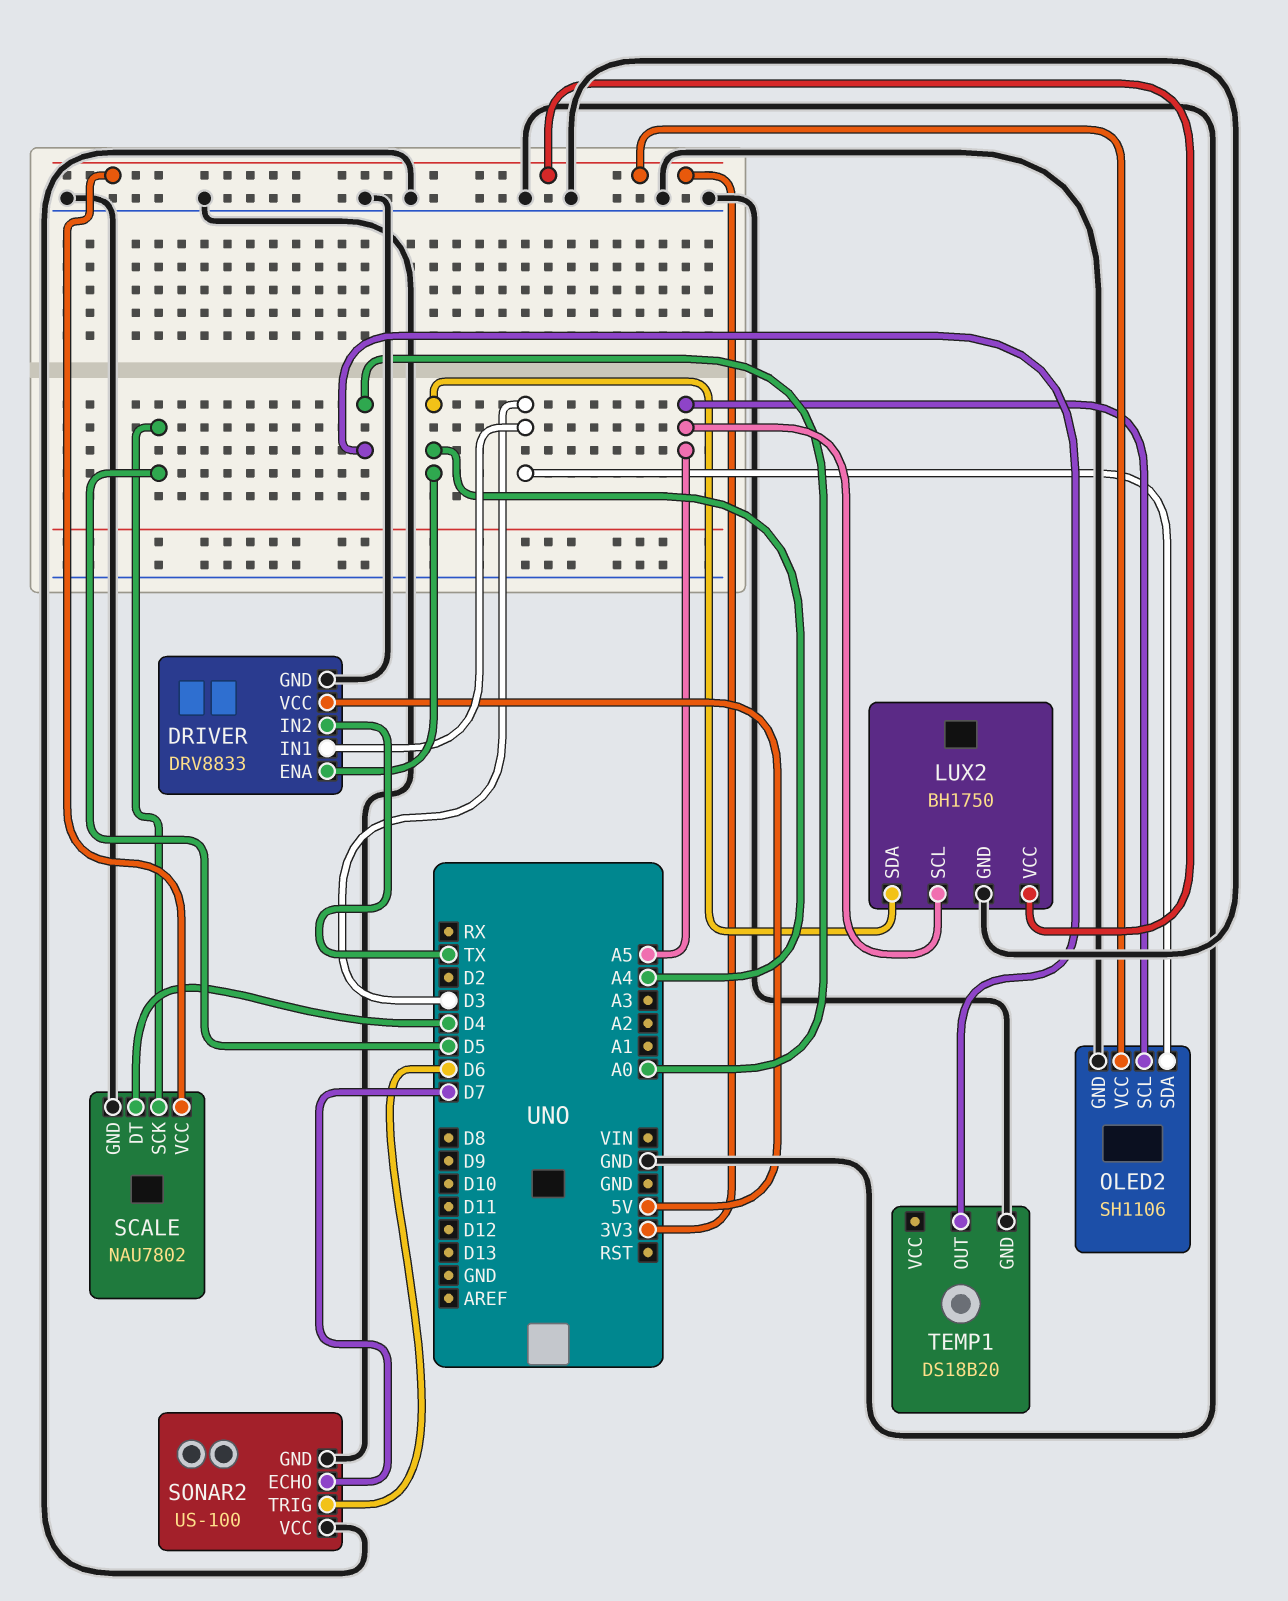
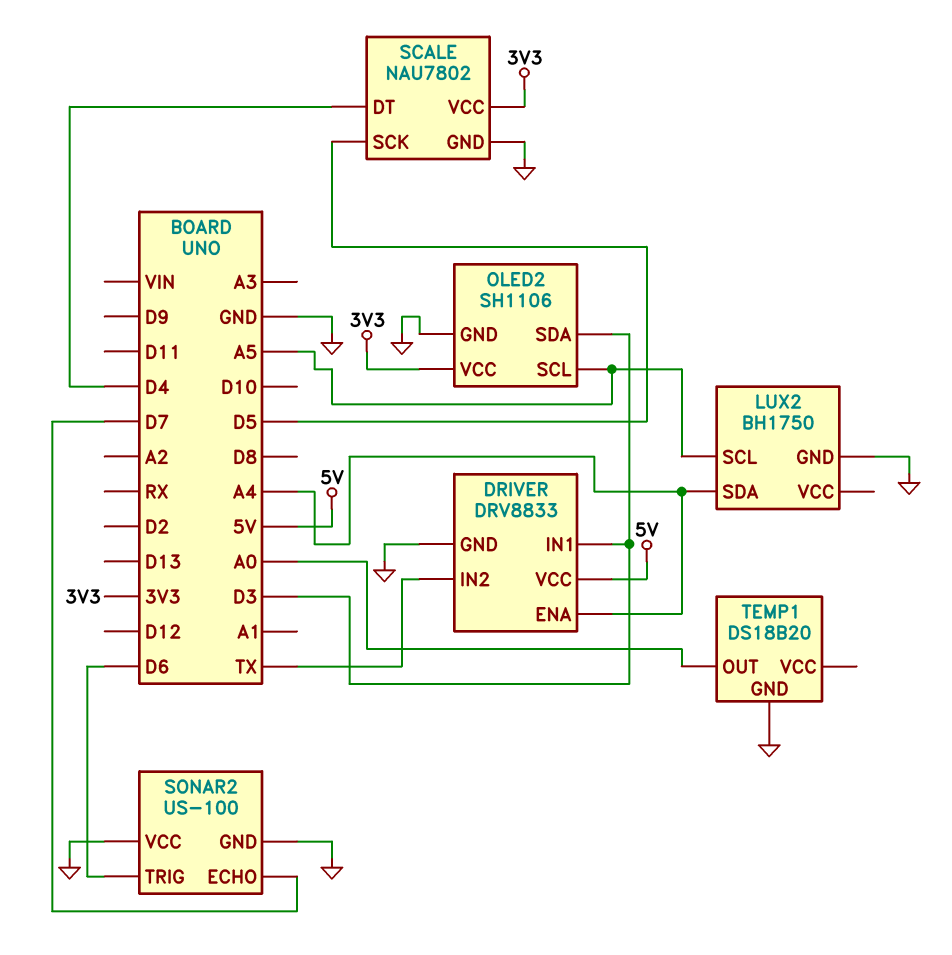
LUX2 pin VCC: 3V3 -> none

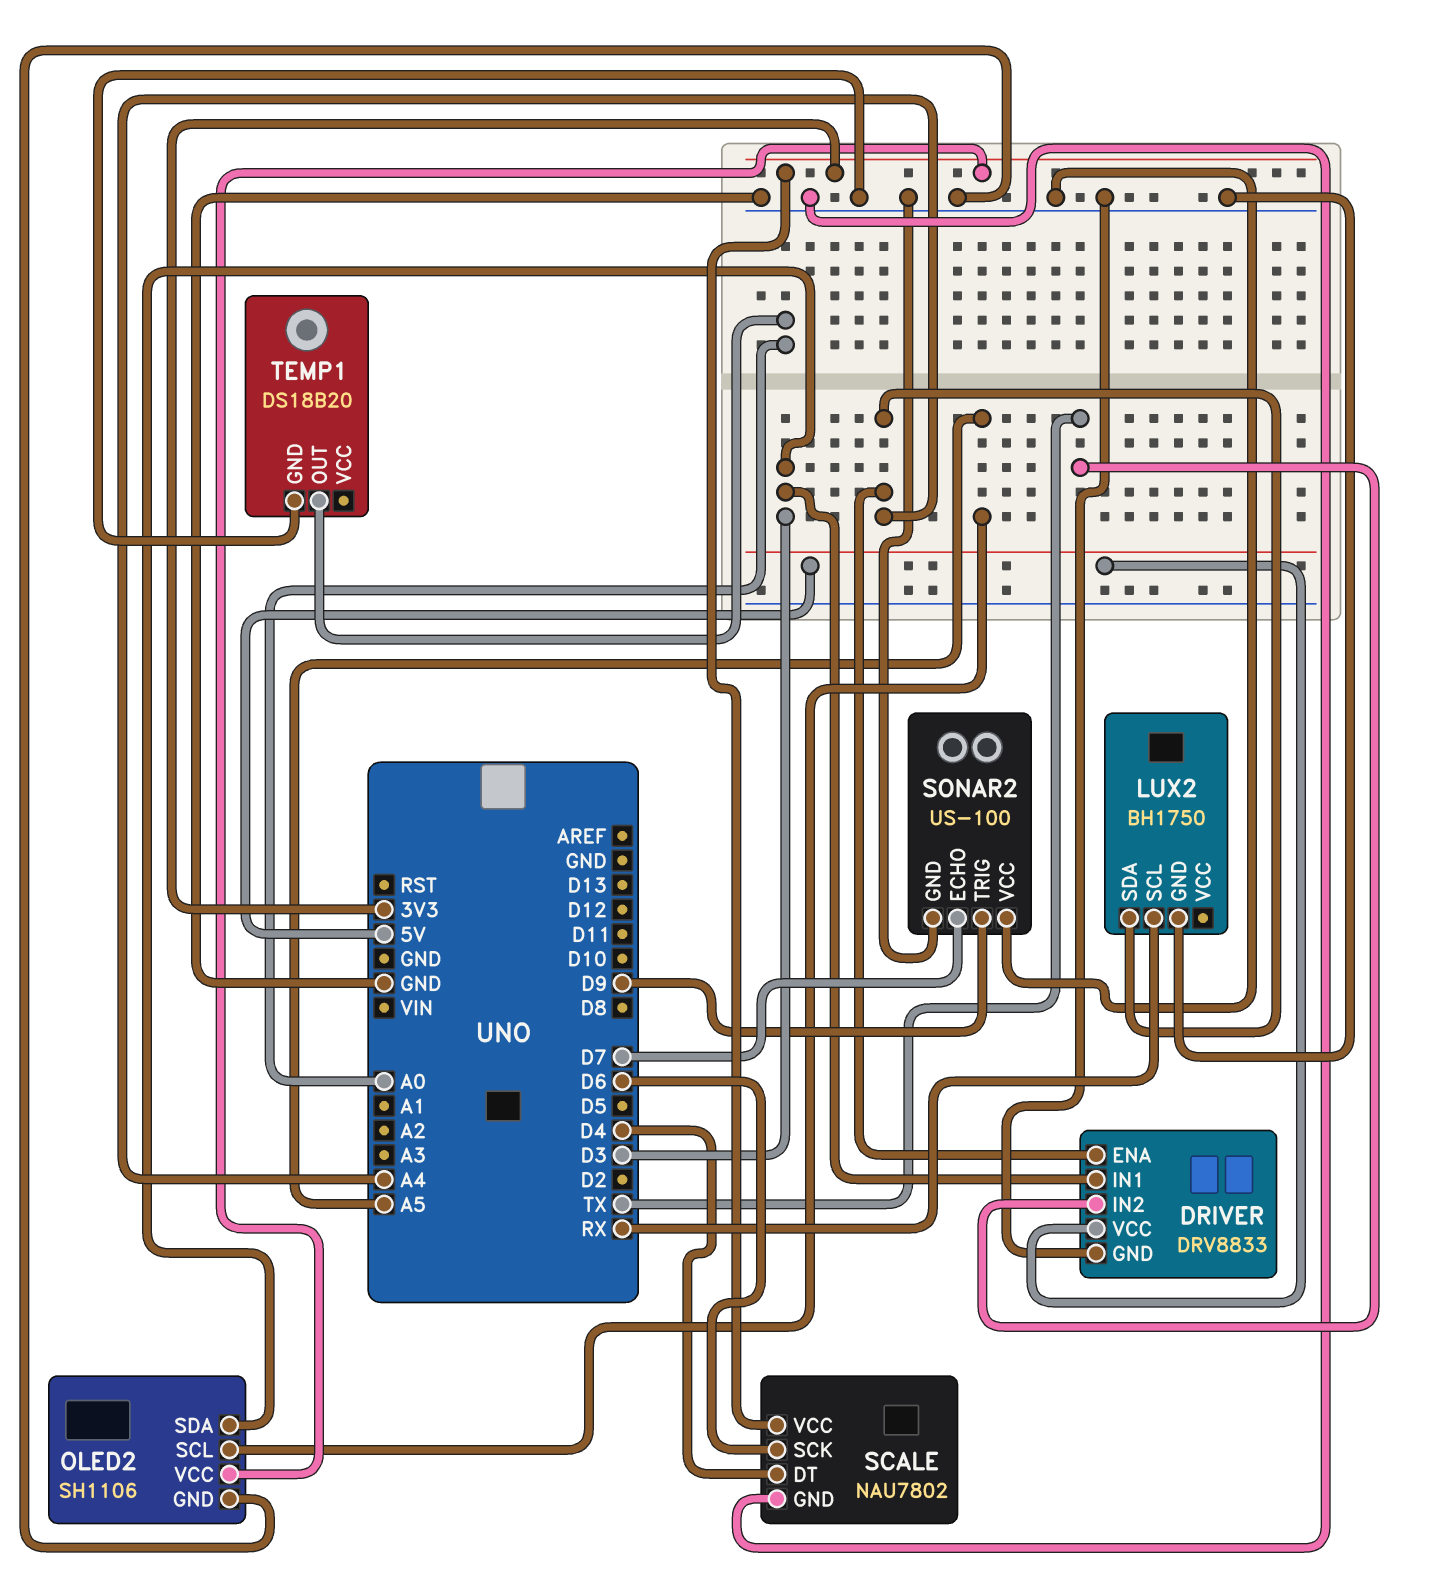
LUX2 pin SCL: A5 -> RX
SCALE pin SCK: D5 -> D6
SONAR2 pin TRIG: D6 -> D9

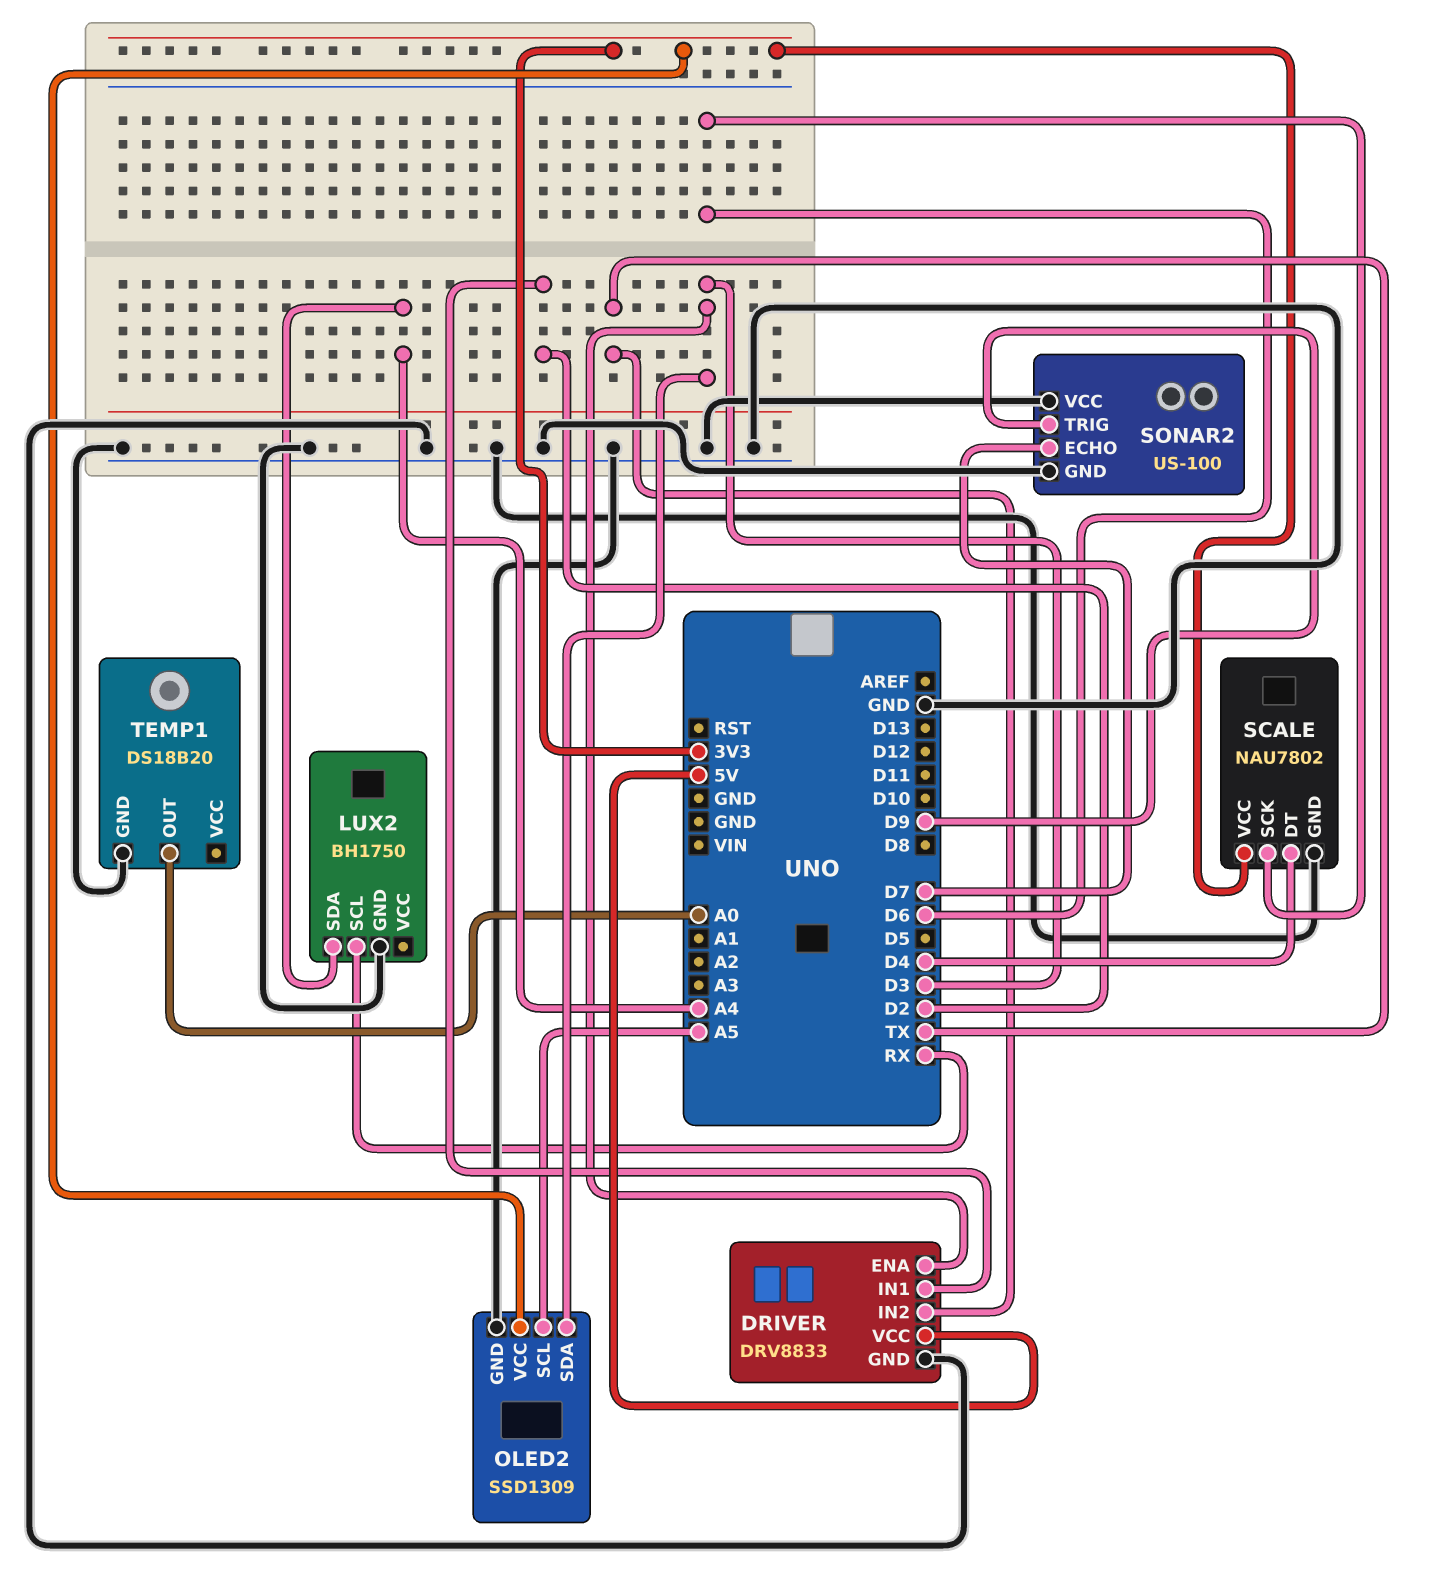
DRIVER pin ENA: A4 -> D3
DRIVER pin IN1: D3 -> D2
OLED2: SH1106 -> SSD1309

